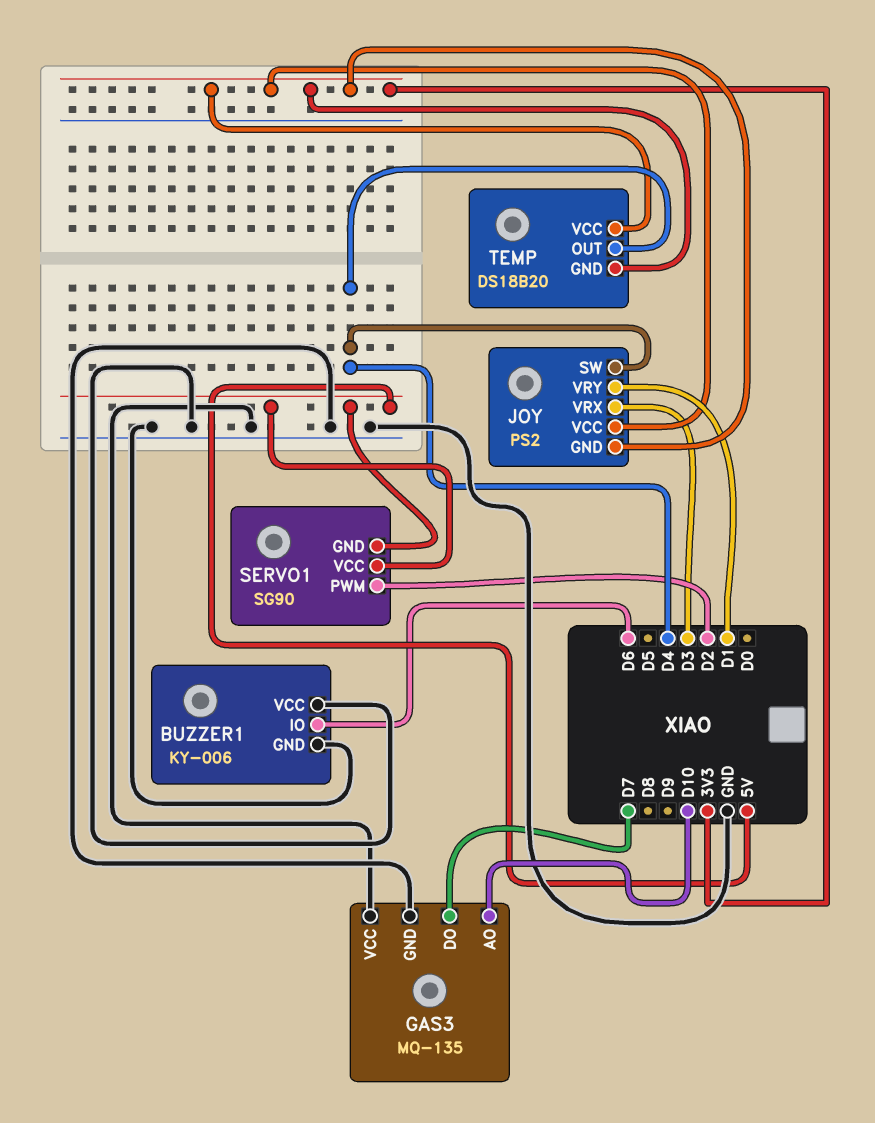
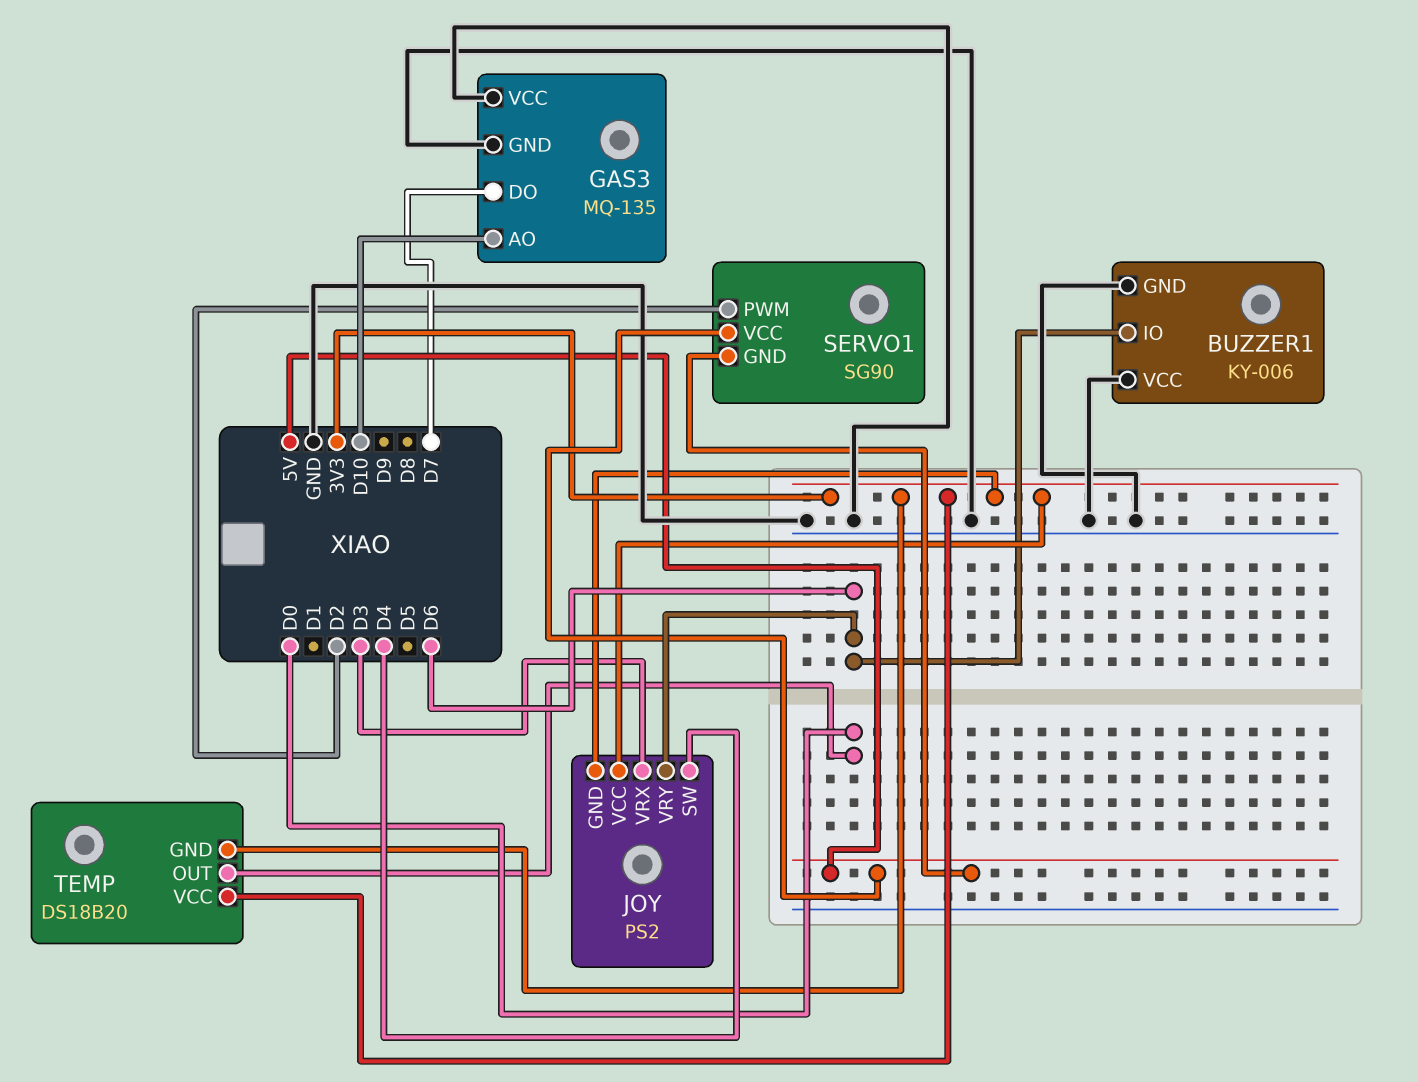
JOY pin VRY: D1 -> D6
TEMP pin OUT: D4 -> D0

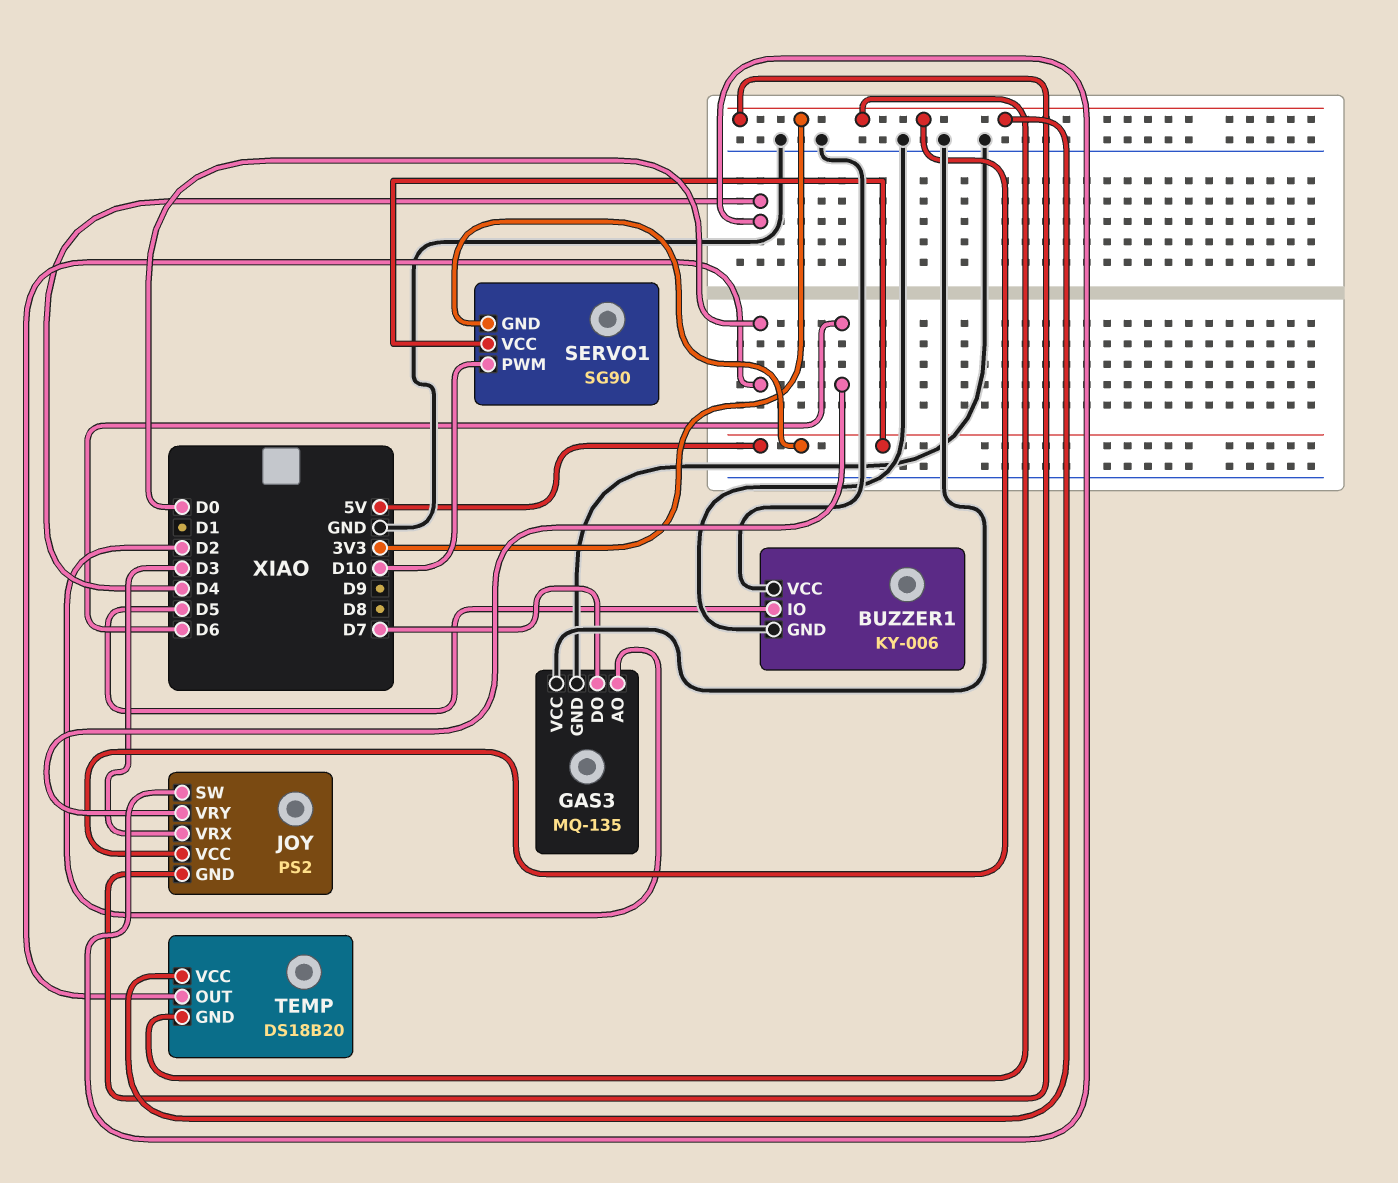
BUZZER1 pin IO: D6 -> D5
GAS3 pin AO: D10 -> D2
SERVO1 pin PWM: D2 -> D10

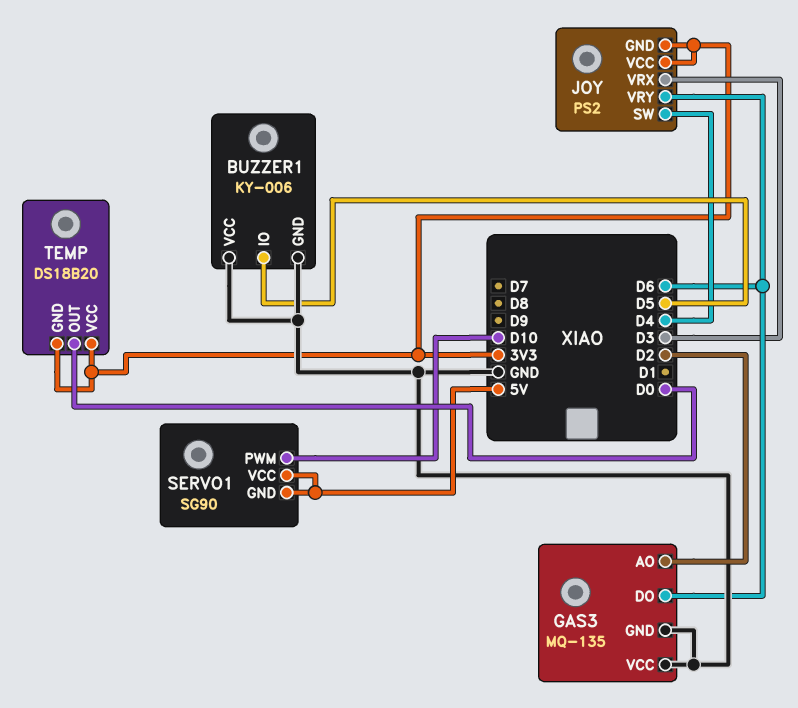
GAS3 pin DO: D7 -> D6

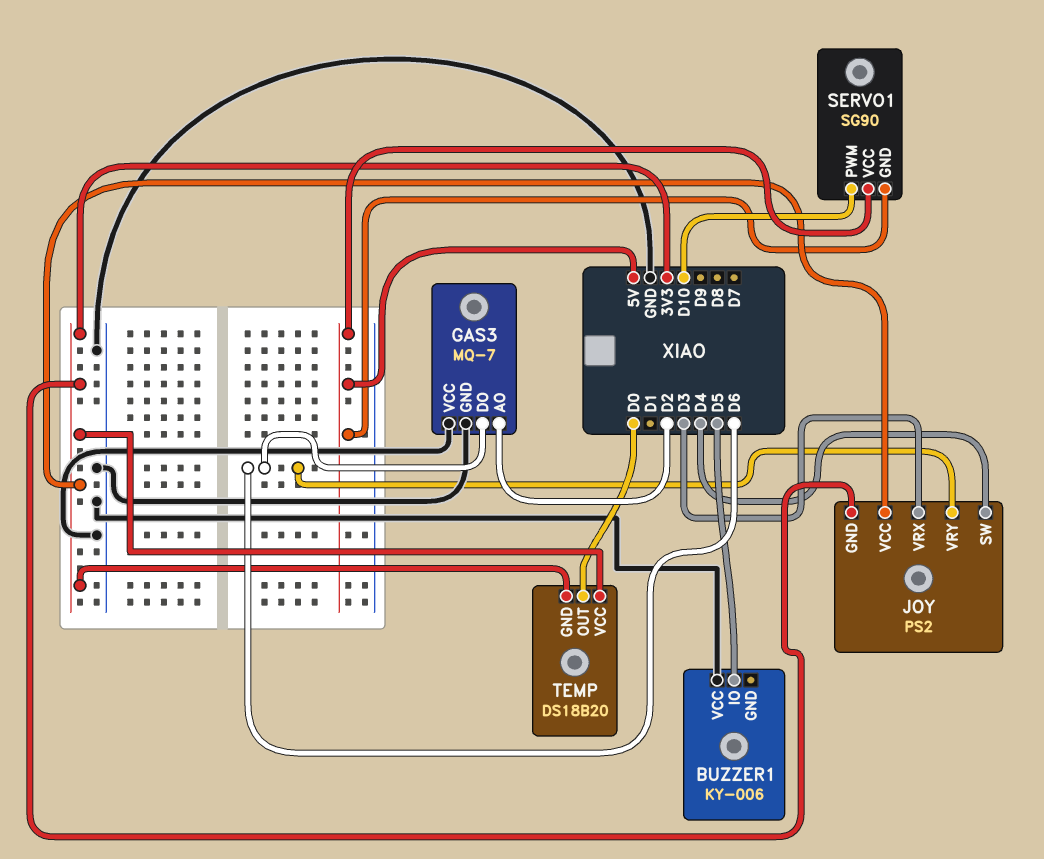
BUZZER1 pin GND: GND -> none
GAS3: MQ-135 -> MQ-7

